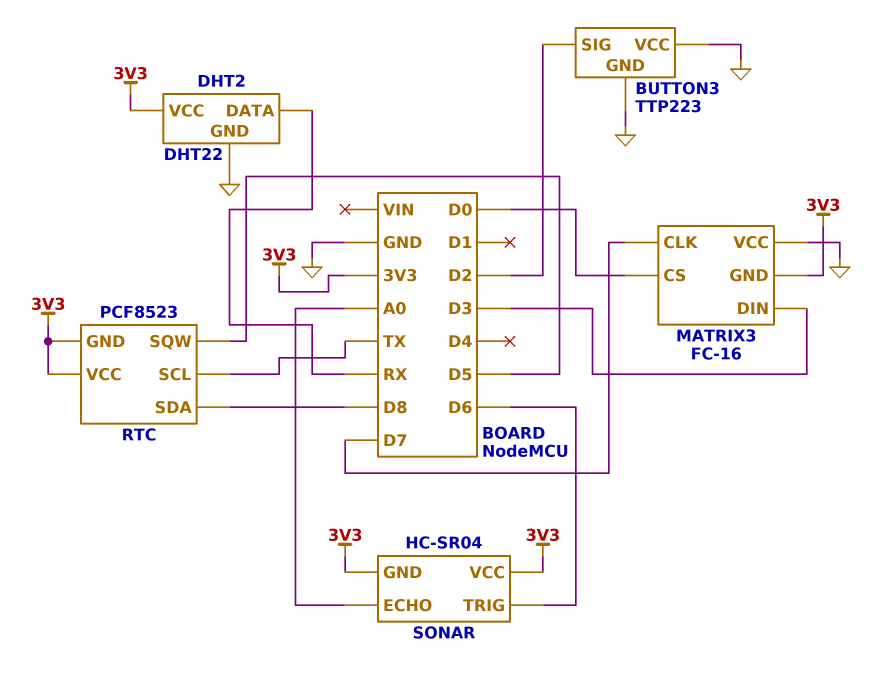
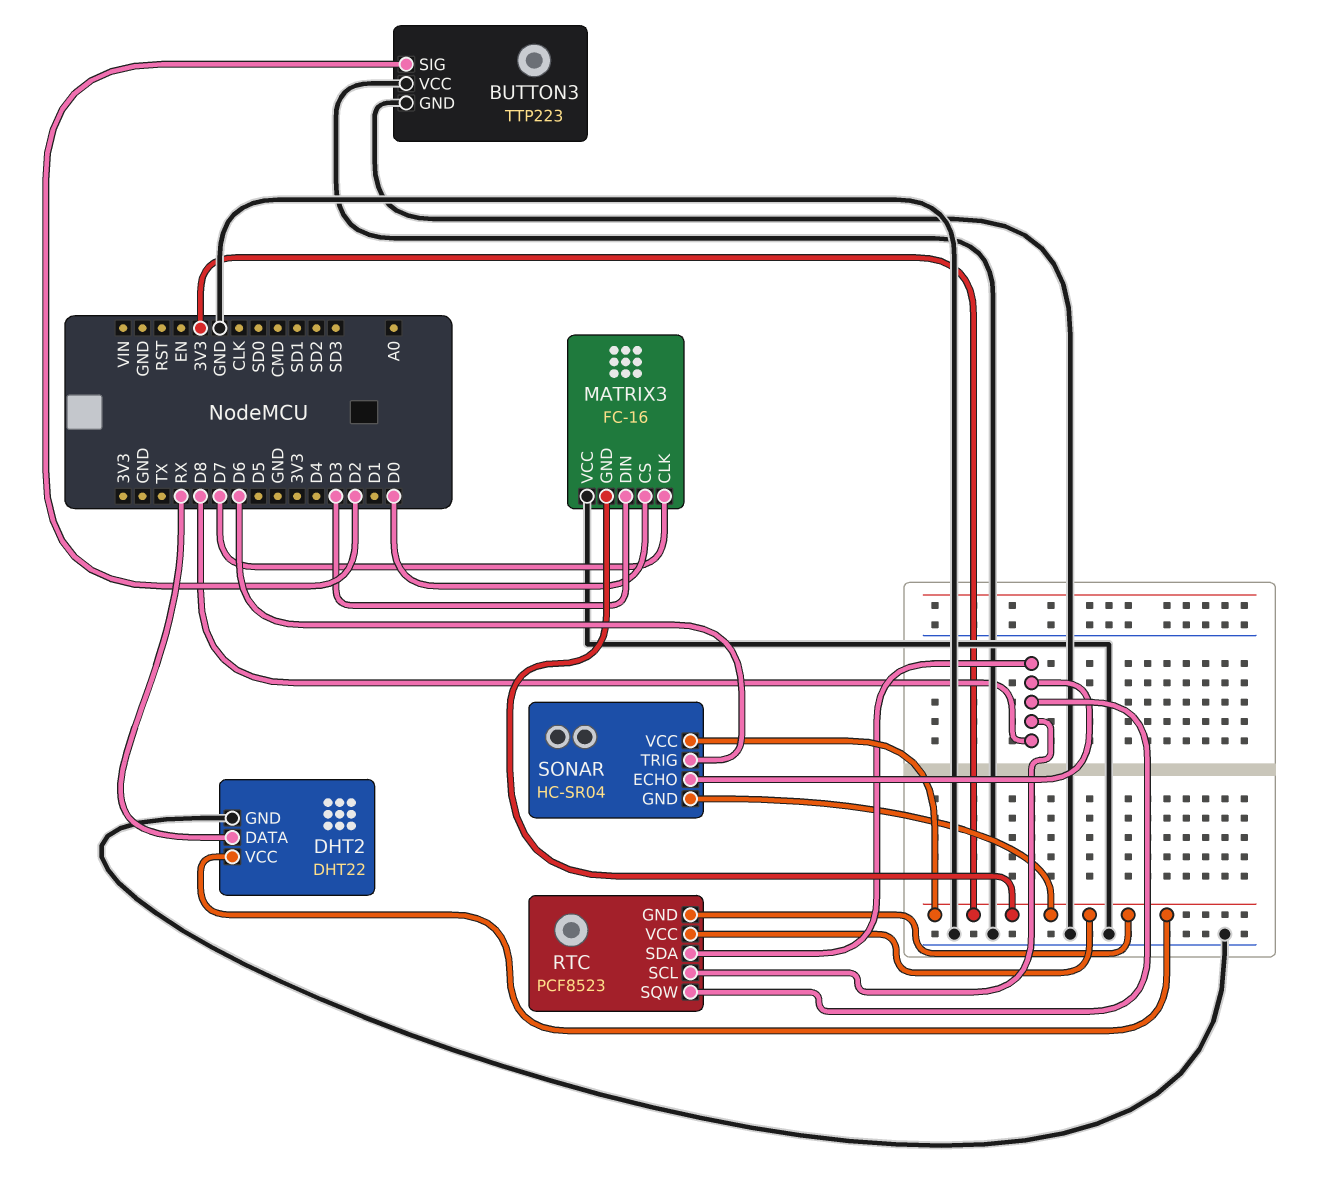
RTC pin SCL: TX -> D8
RTC pin SQW: D5 -> D8
SONAR pin ECHO: A0 -> D8

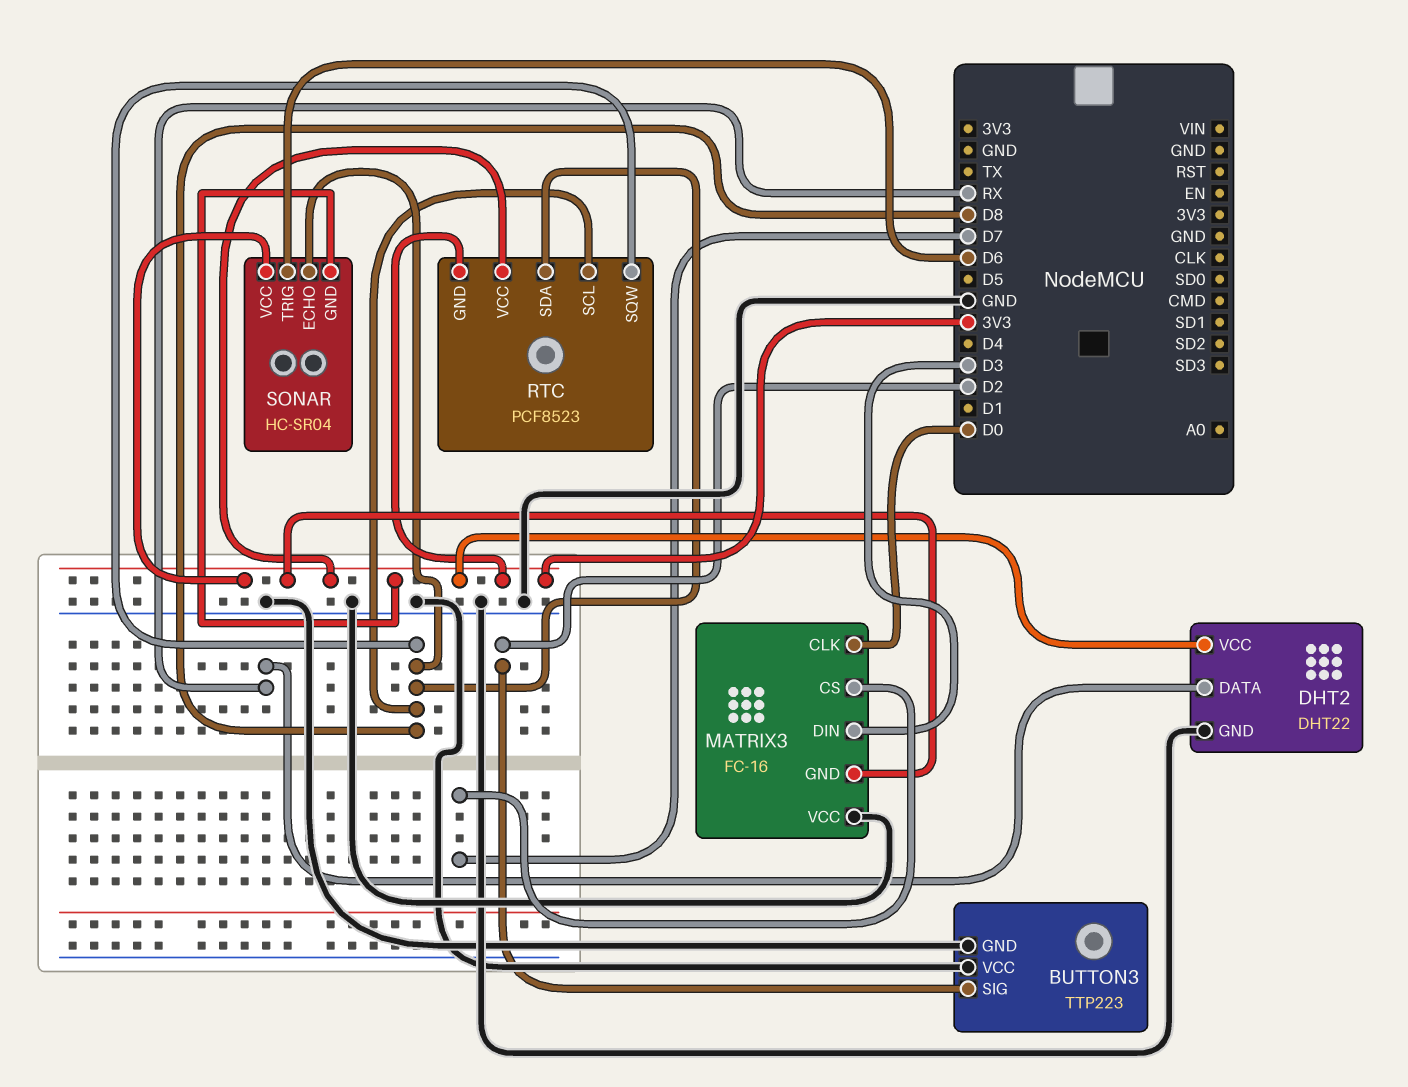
MATRIX3 pin CLK: D7 -> D0
MATRIX3 pin CS: D0 -> D7

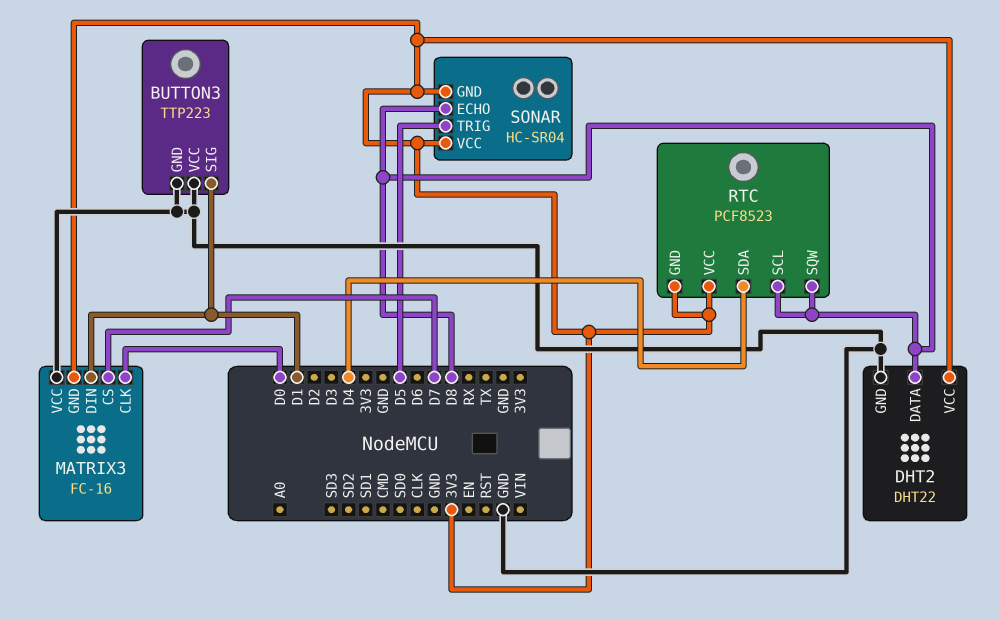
BUTTON3 pin SIG: D2 -> D1
DHT2 pin DATA: RX -> D8
MATRIX3 pin DIN: D3 -> D1
RTC pin SDA: D8 -> D4
SONAR pin TRIG: D6 -> D5

